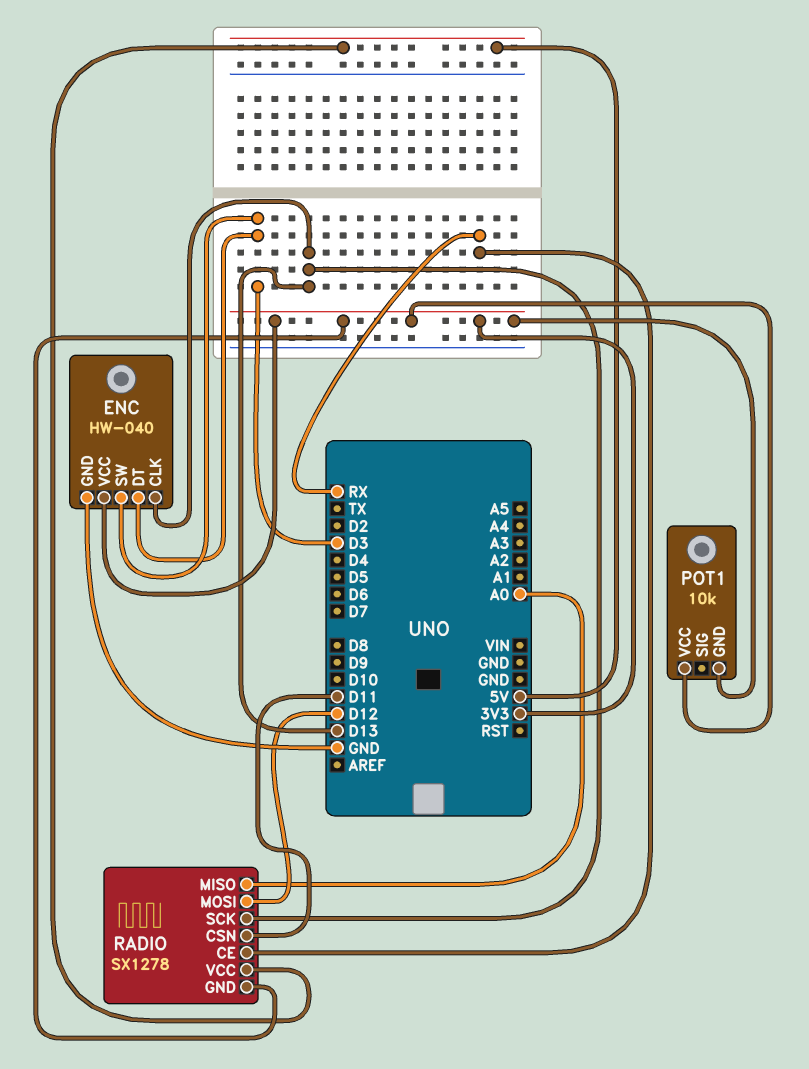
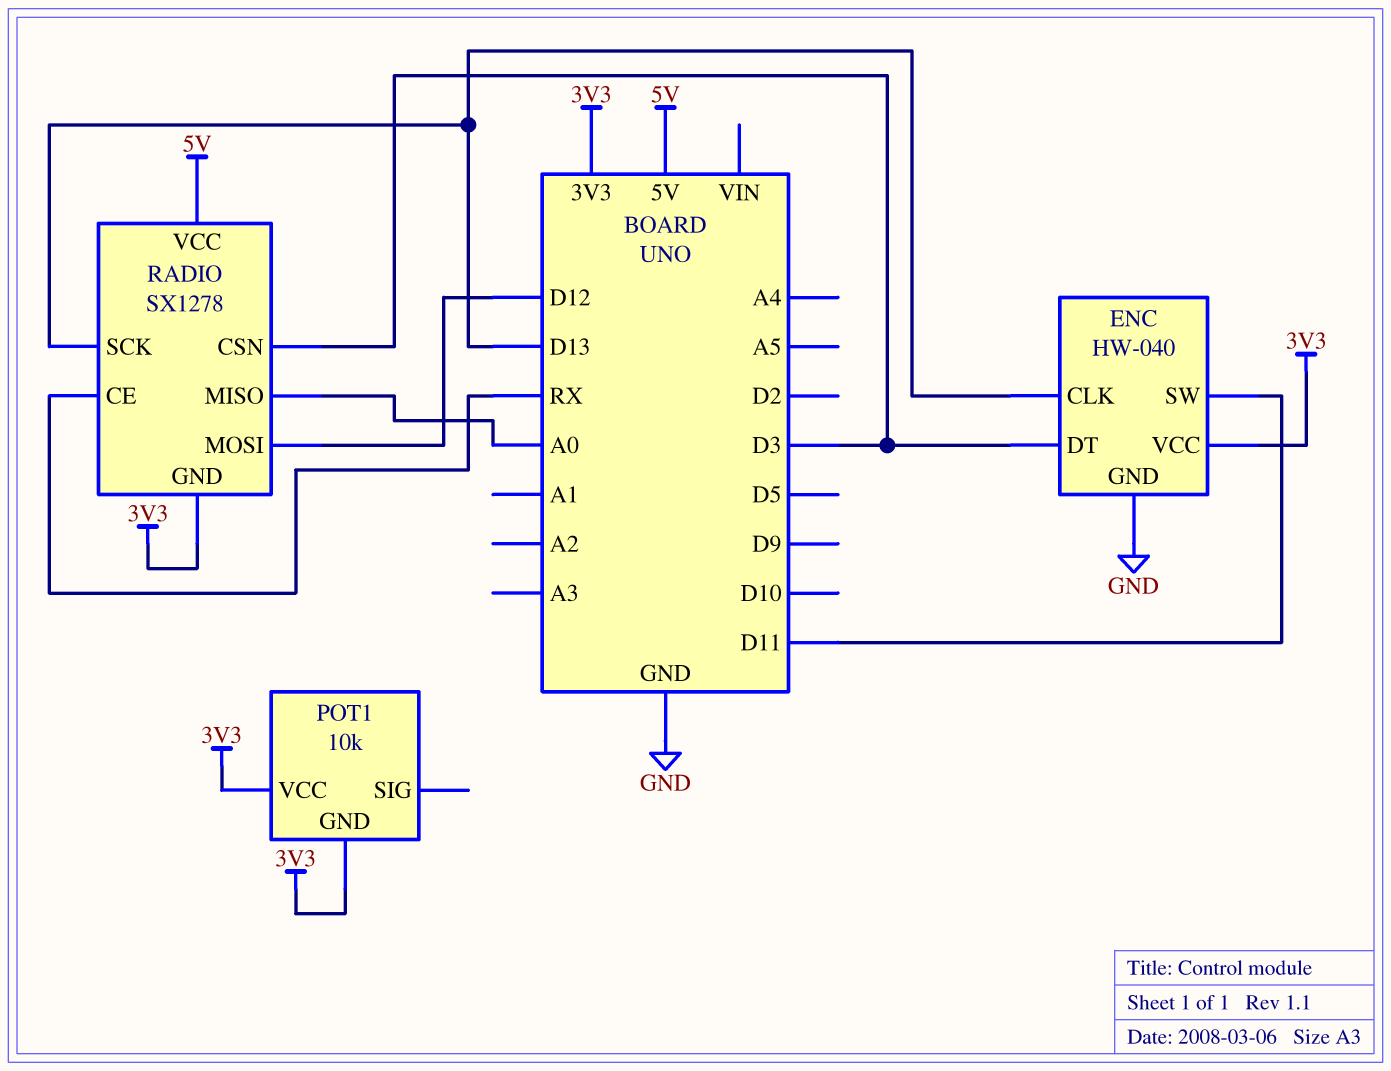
ENC pin SW: D3 -> D11
RADIO pin CSN: D11 -> D3

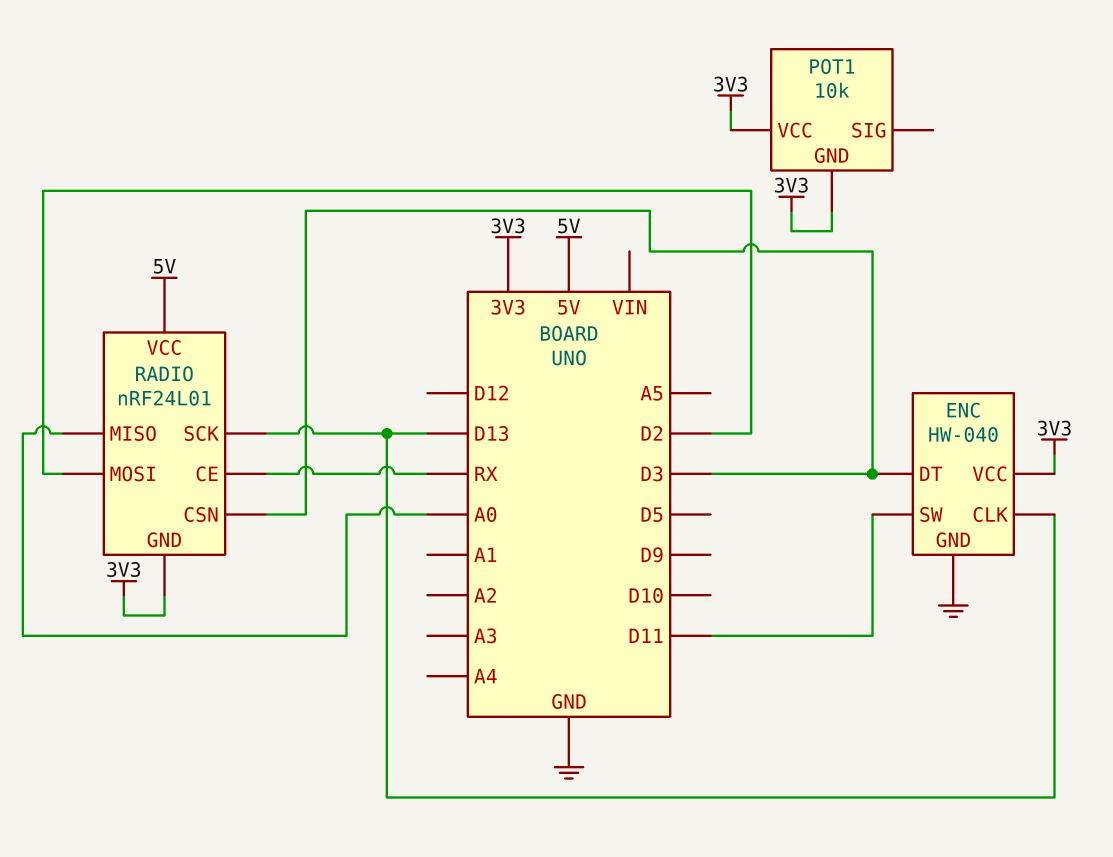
RADIO: SX1278 -> nRF24L01
RADIO pin MOSI: D12 -> D2

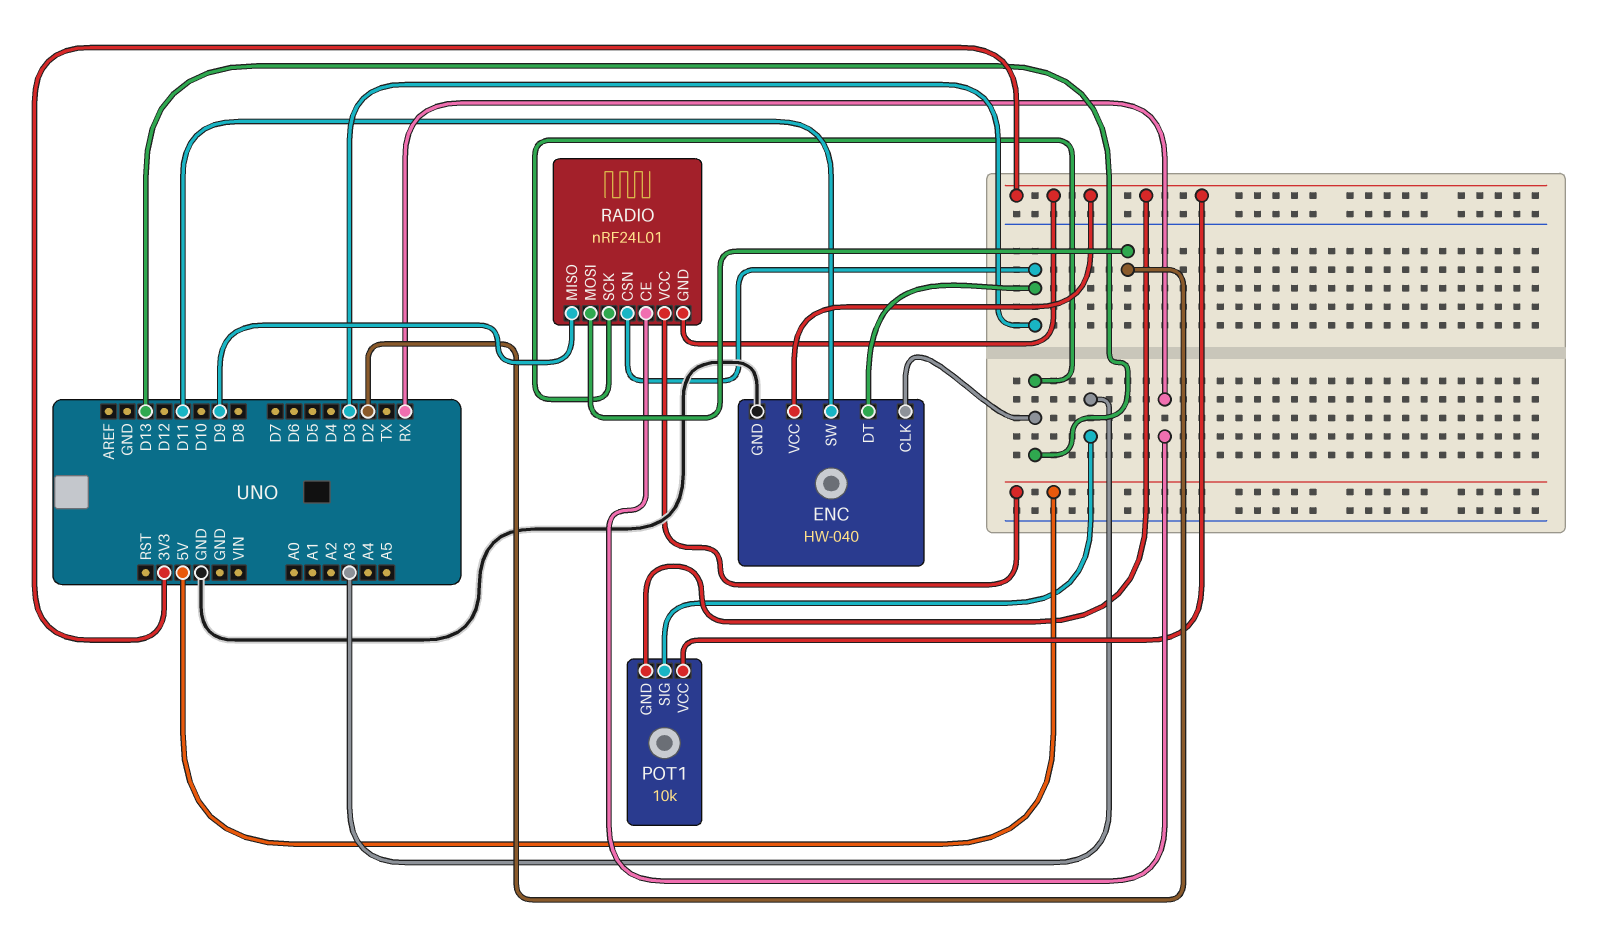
POT1 pin SIG: none -> A3
RADIO pin MISO: A0 -> D9

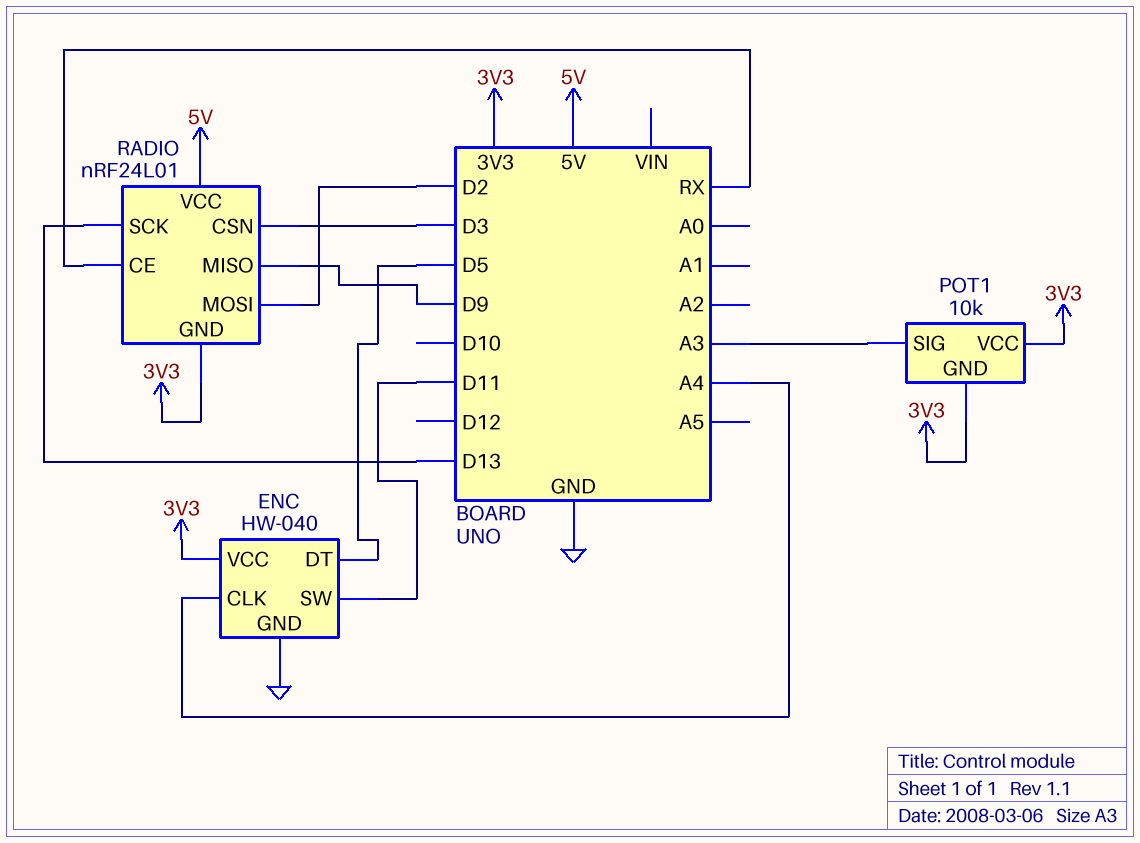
ENC pin CLK: D13 -> A4
ENC pin DT: D3 -> D5

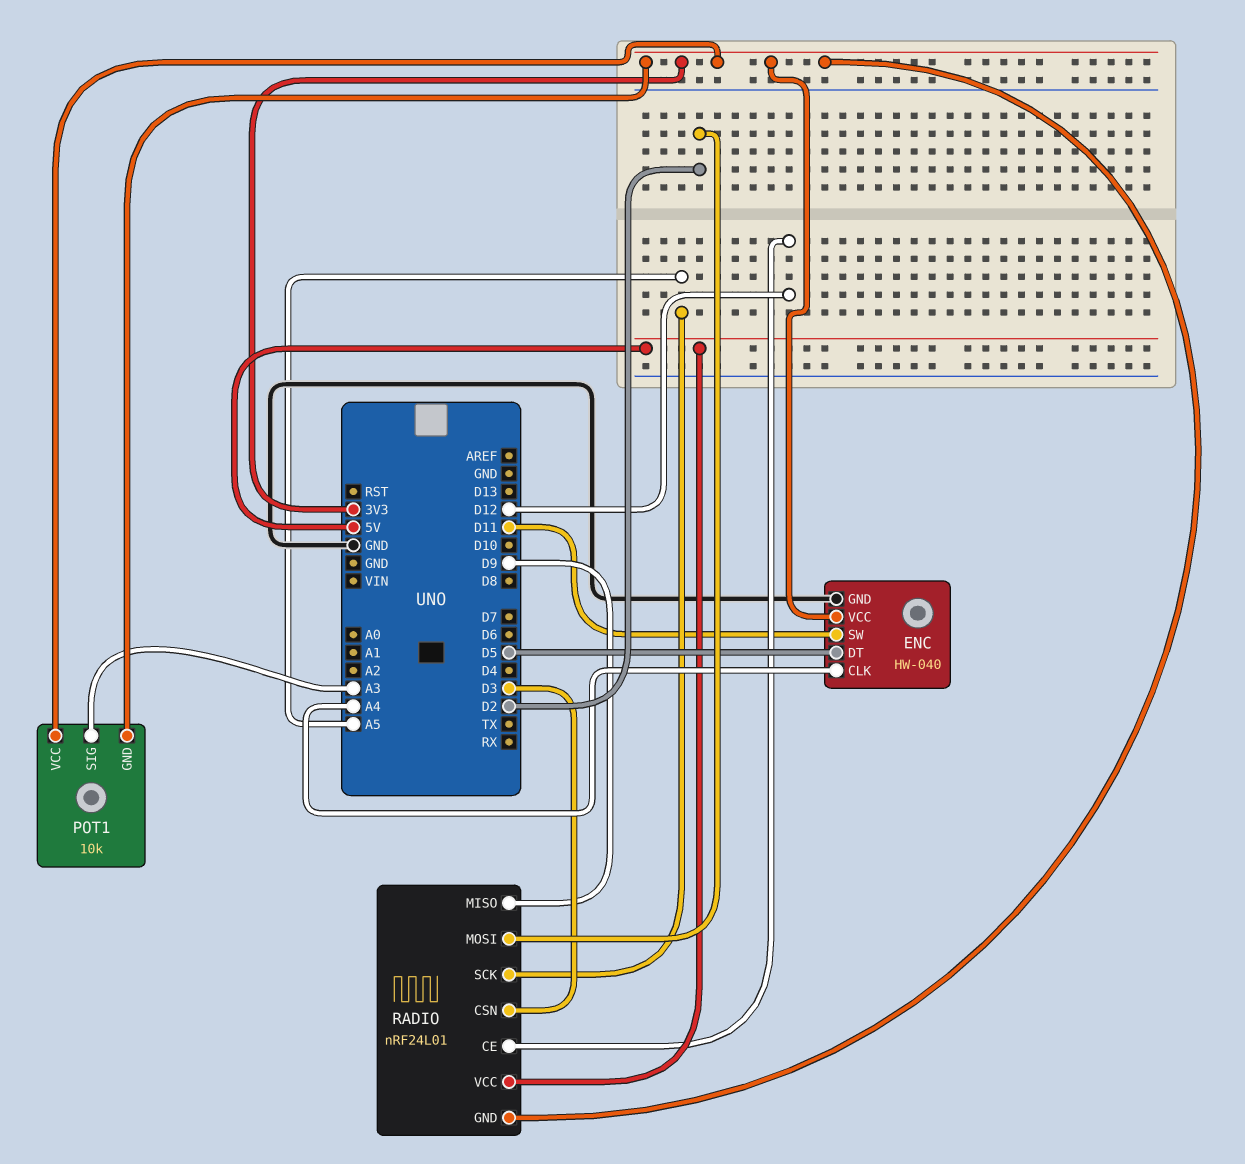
RADIO pin CE: RX -> D12
RADIO pin SCK: D13 -> A5

